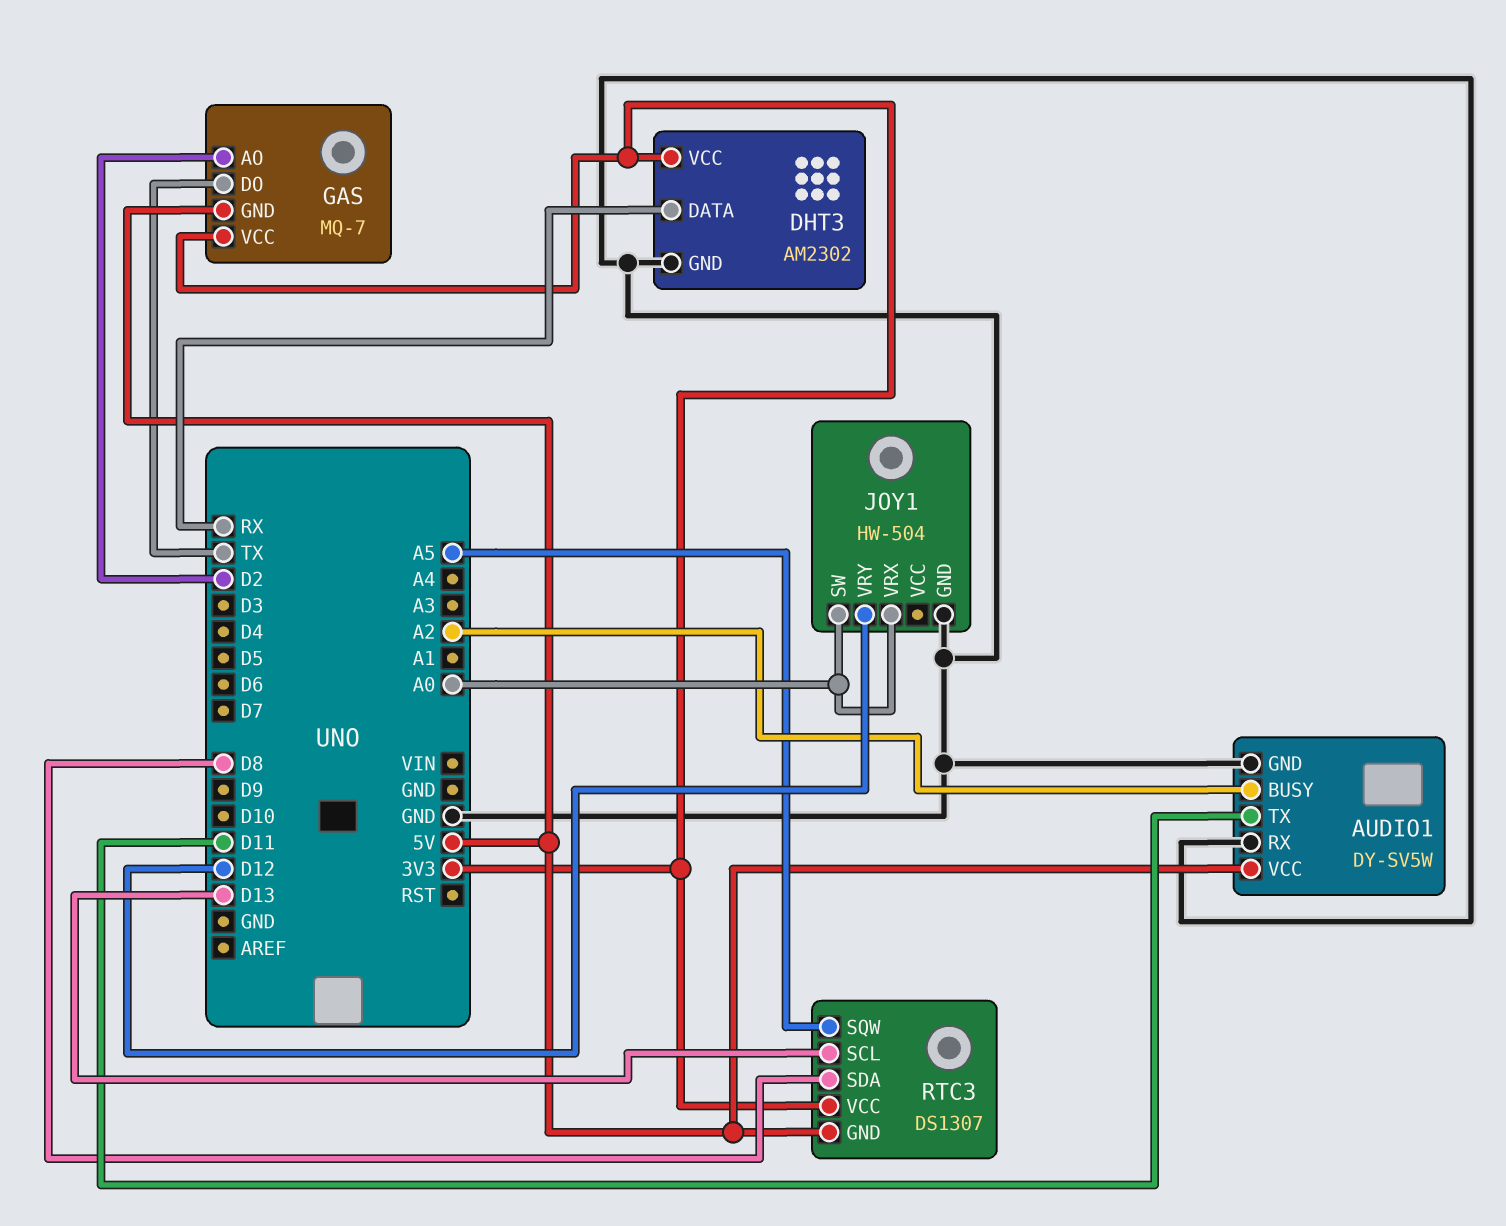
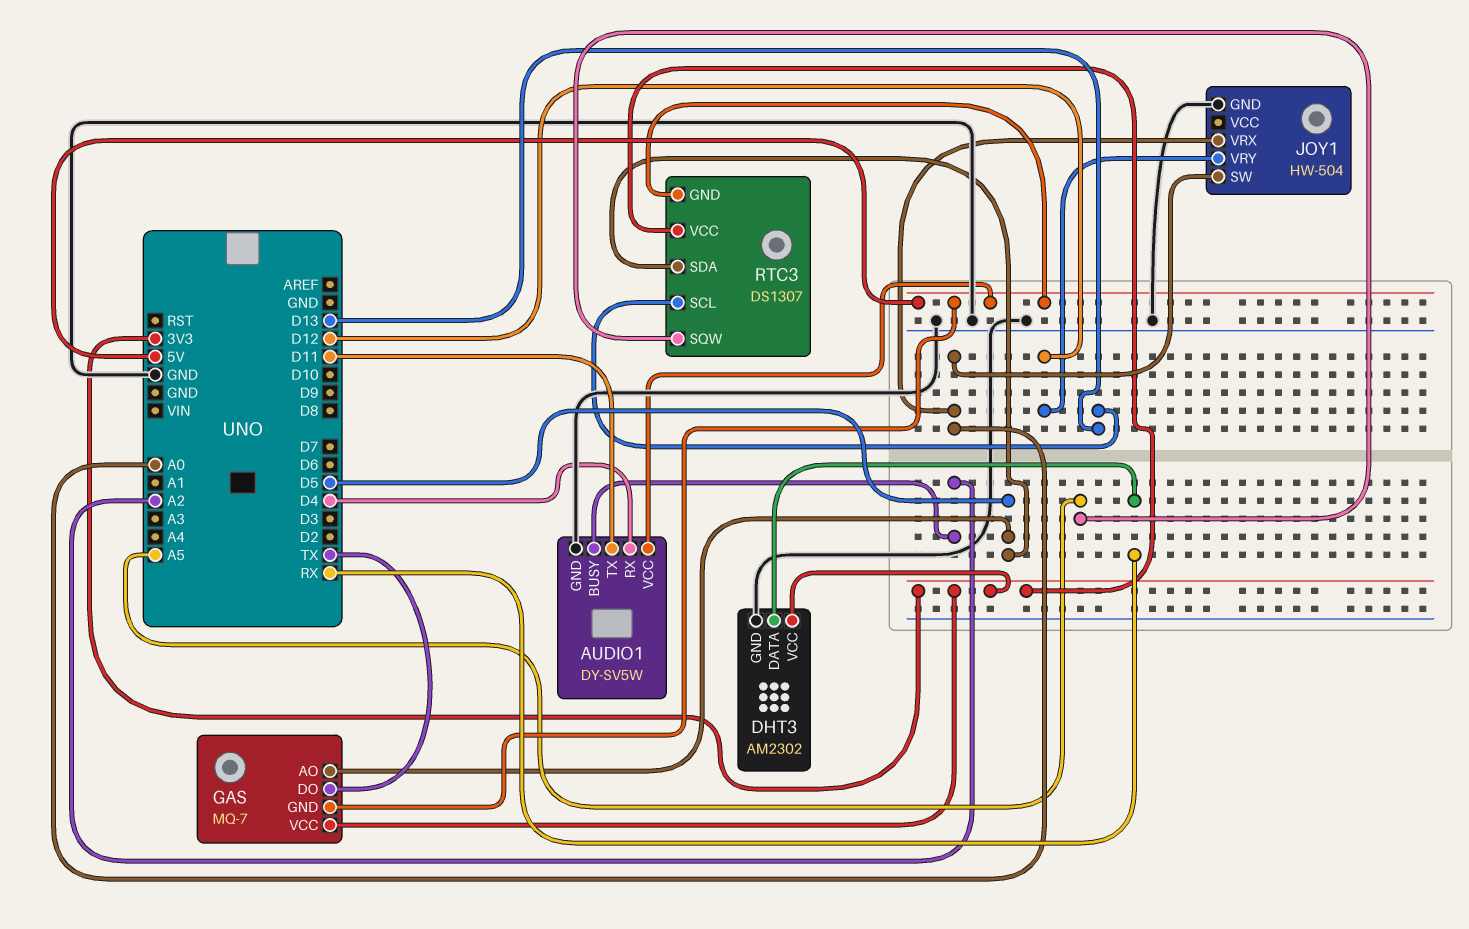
AUDIO1 pin RX: GND -> D4
GAS pin AO: D2 -> D5
RTC3 pin SDA: D8 -> D5

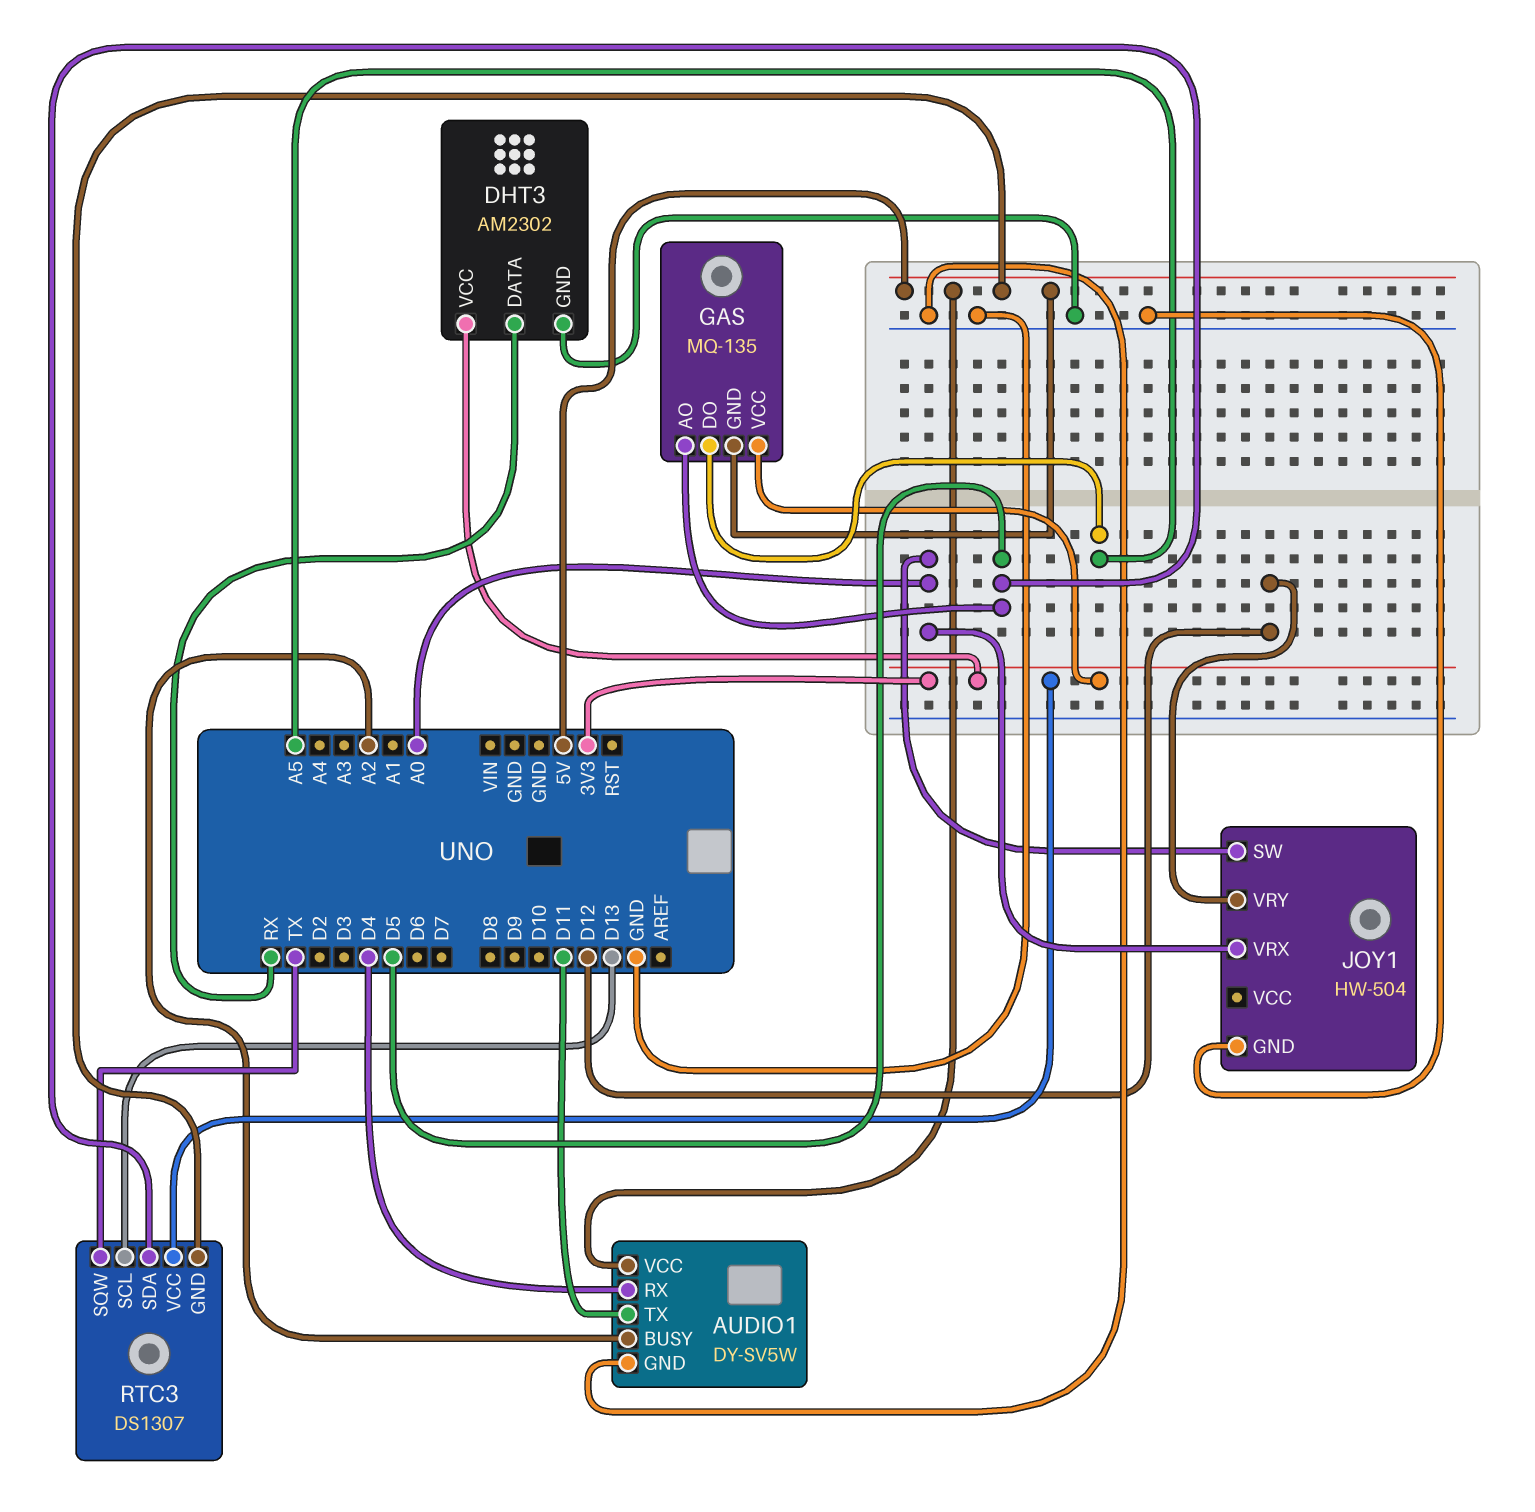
GAS: MQ-7 -> MQ-135
GAS pin DO: TX -> A5
RTC3 pin SQW: A5 -> TX

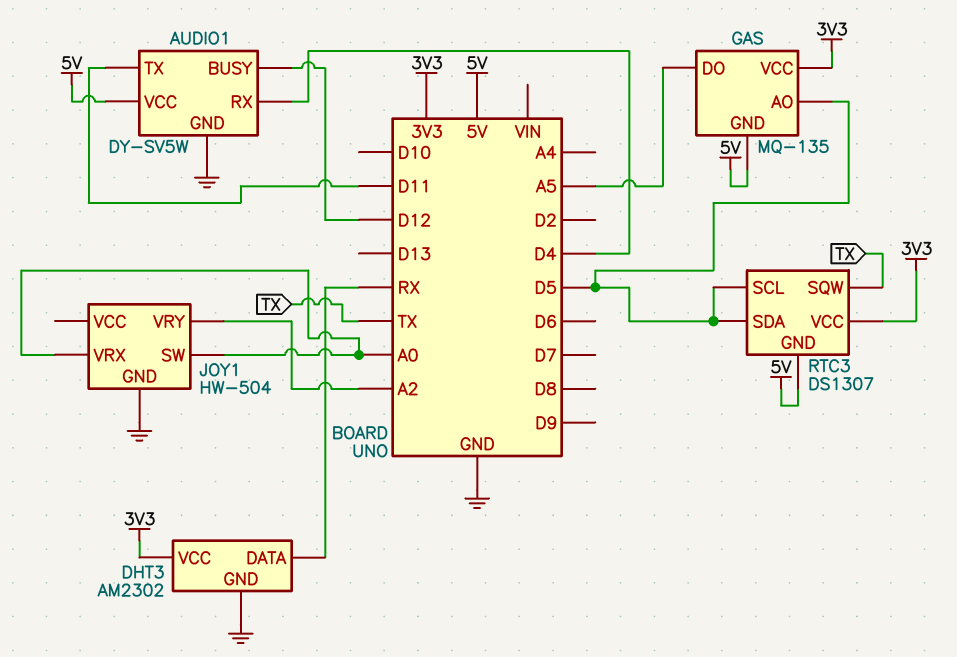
AUDIO1 pin BUSY: A2 -> D12
JOY1 pin VRY: D12 -> A2
RTC3 pin SCL: D13 -> D5

